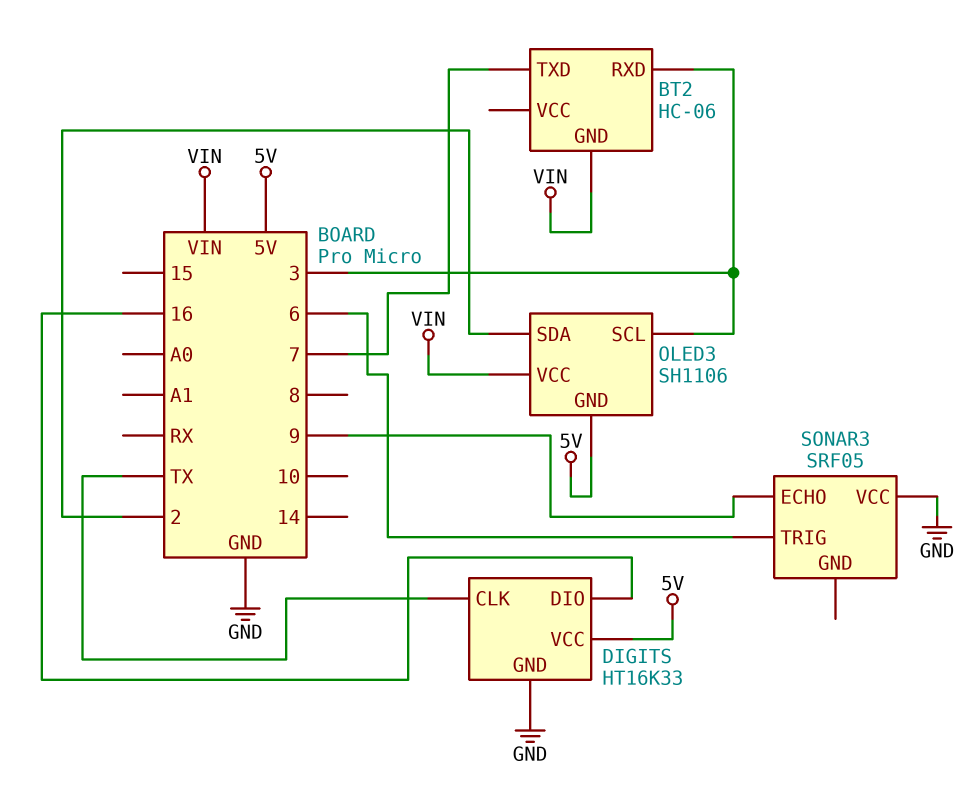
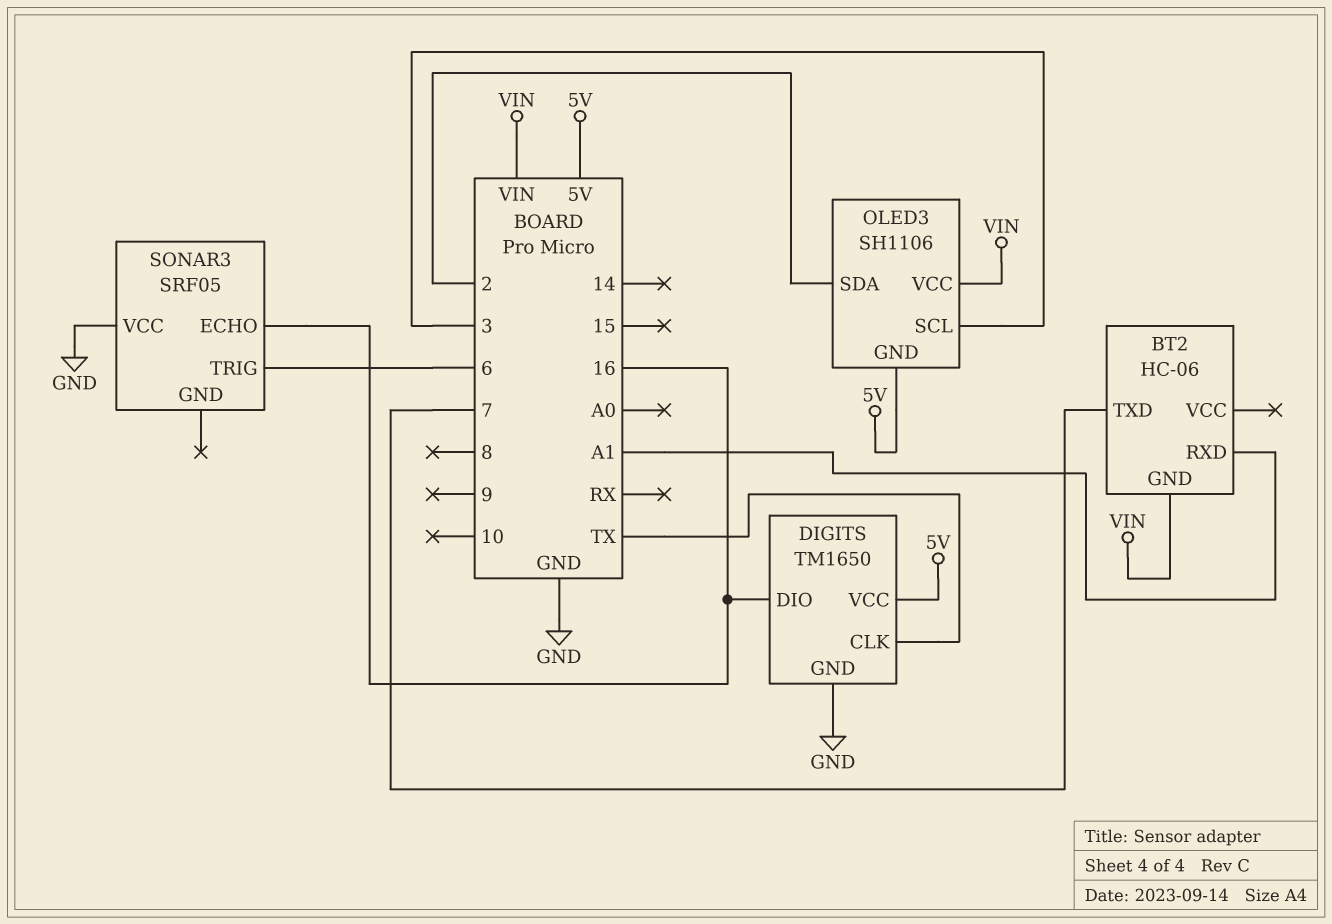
BT2 pin RXD: 3 -> A1
DIGITS: HT16K33 -> TM1650
SONAR3 pin ECHO: 9 -> 16

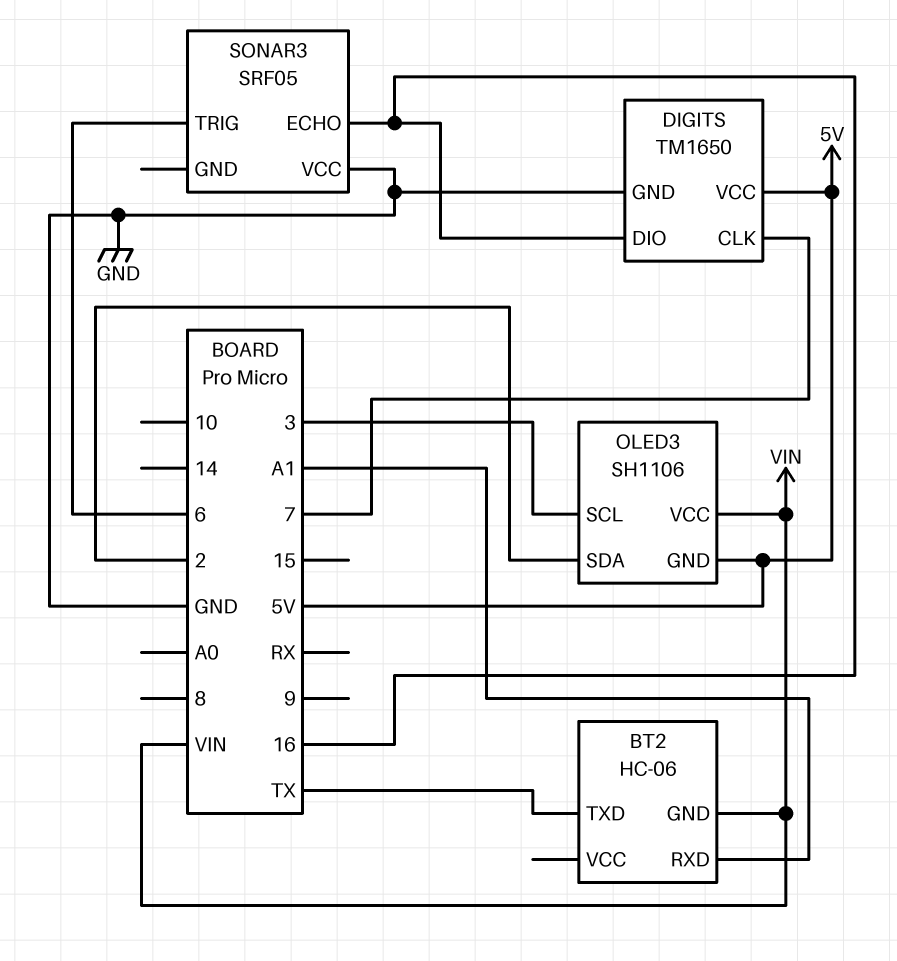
BT2 pin TXD: 7 -> TX
DIGITS pin CLK: TX -> 7

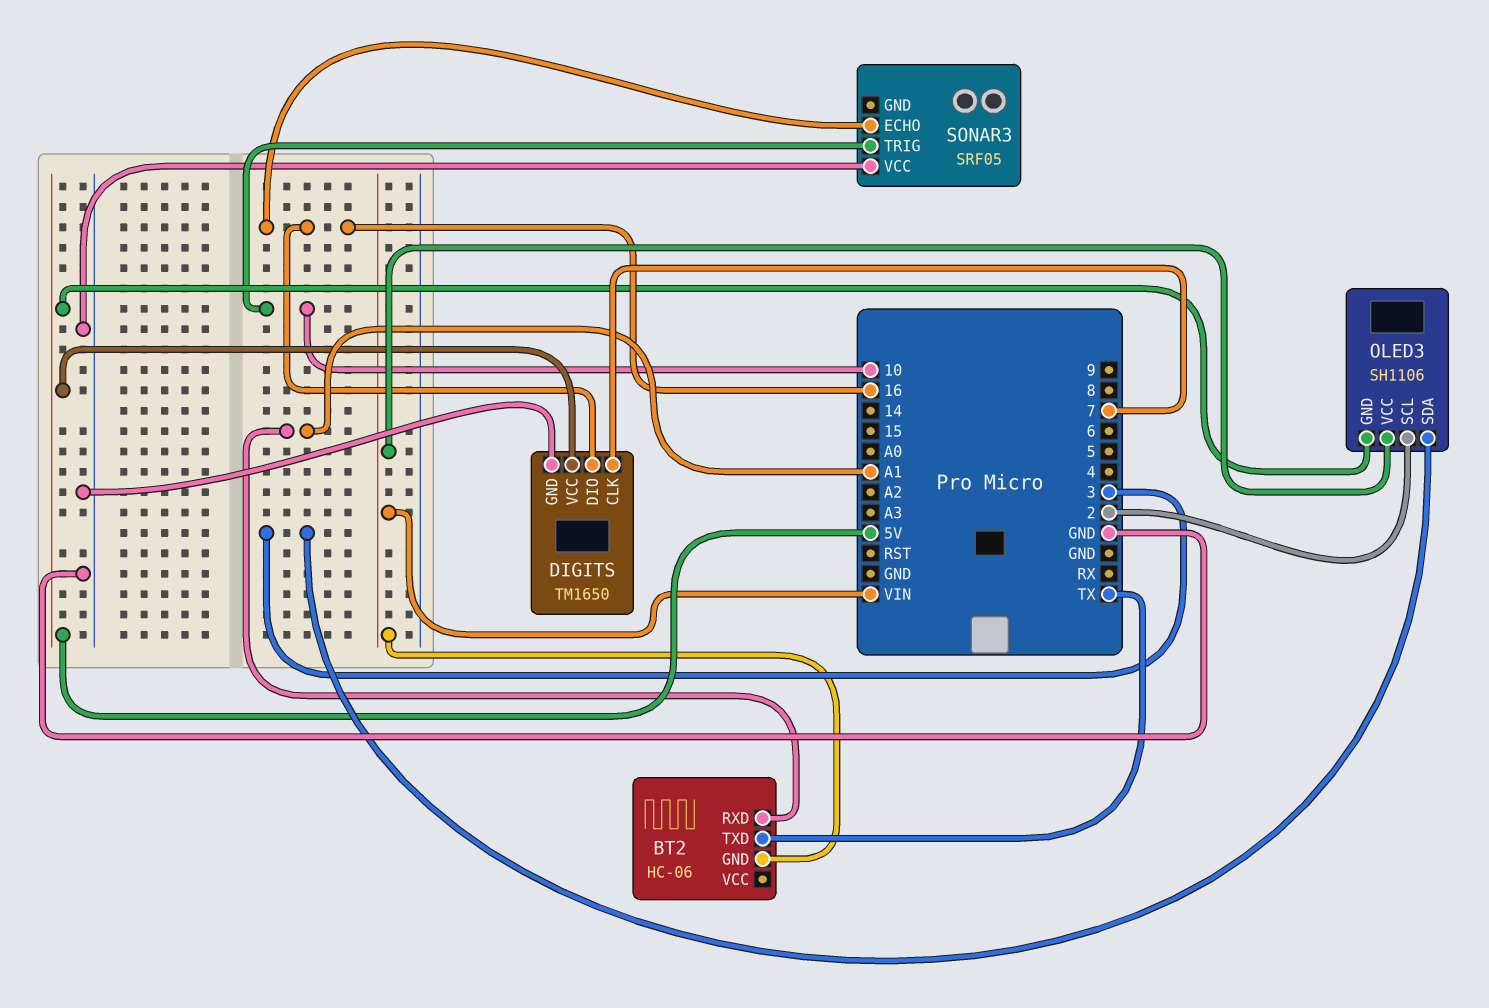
OLED3 pin SCL: 3 -> 2
OLED3 pin SDA: 2 -> 3
SONAR3 pin TRIG: 6 -> 10

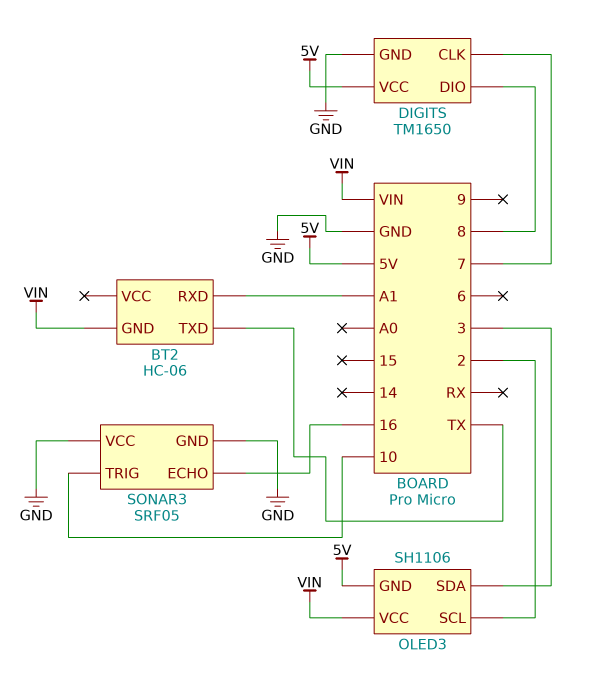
DIGITS pin DIO: 16 -> 8
SONAR3 pin GND: none -> GND

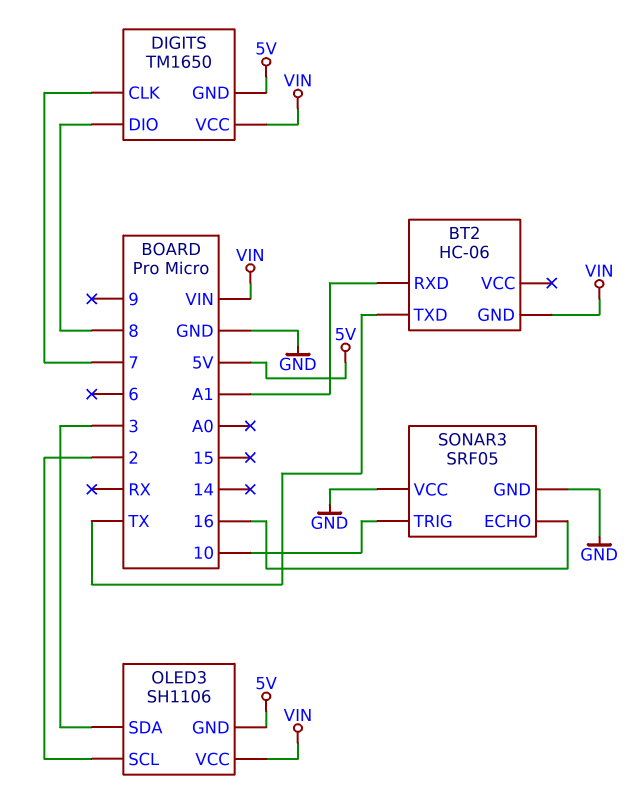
DIGITS pin GND: GND -> 5V
DIGITS pin VCC: 5V -> VIN

